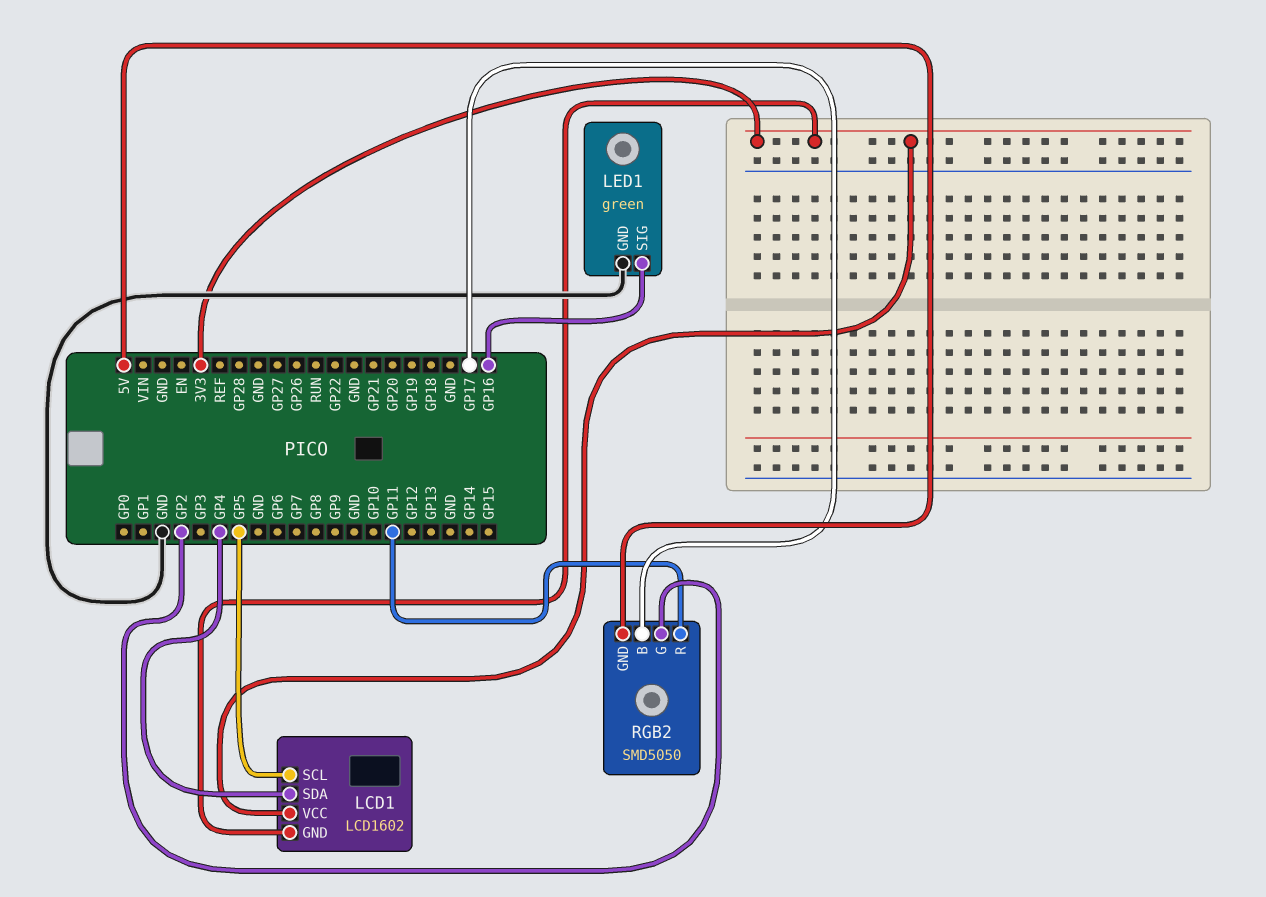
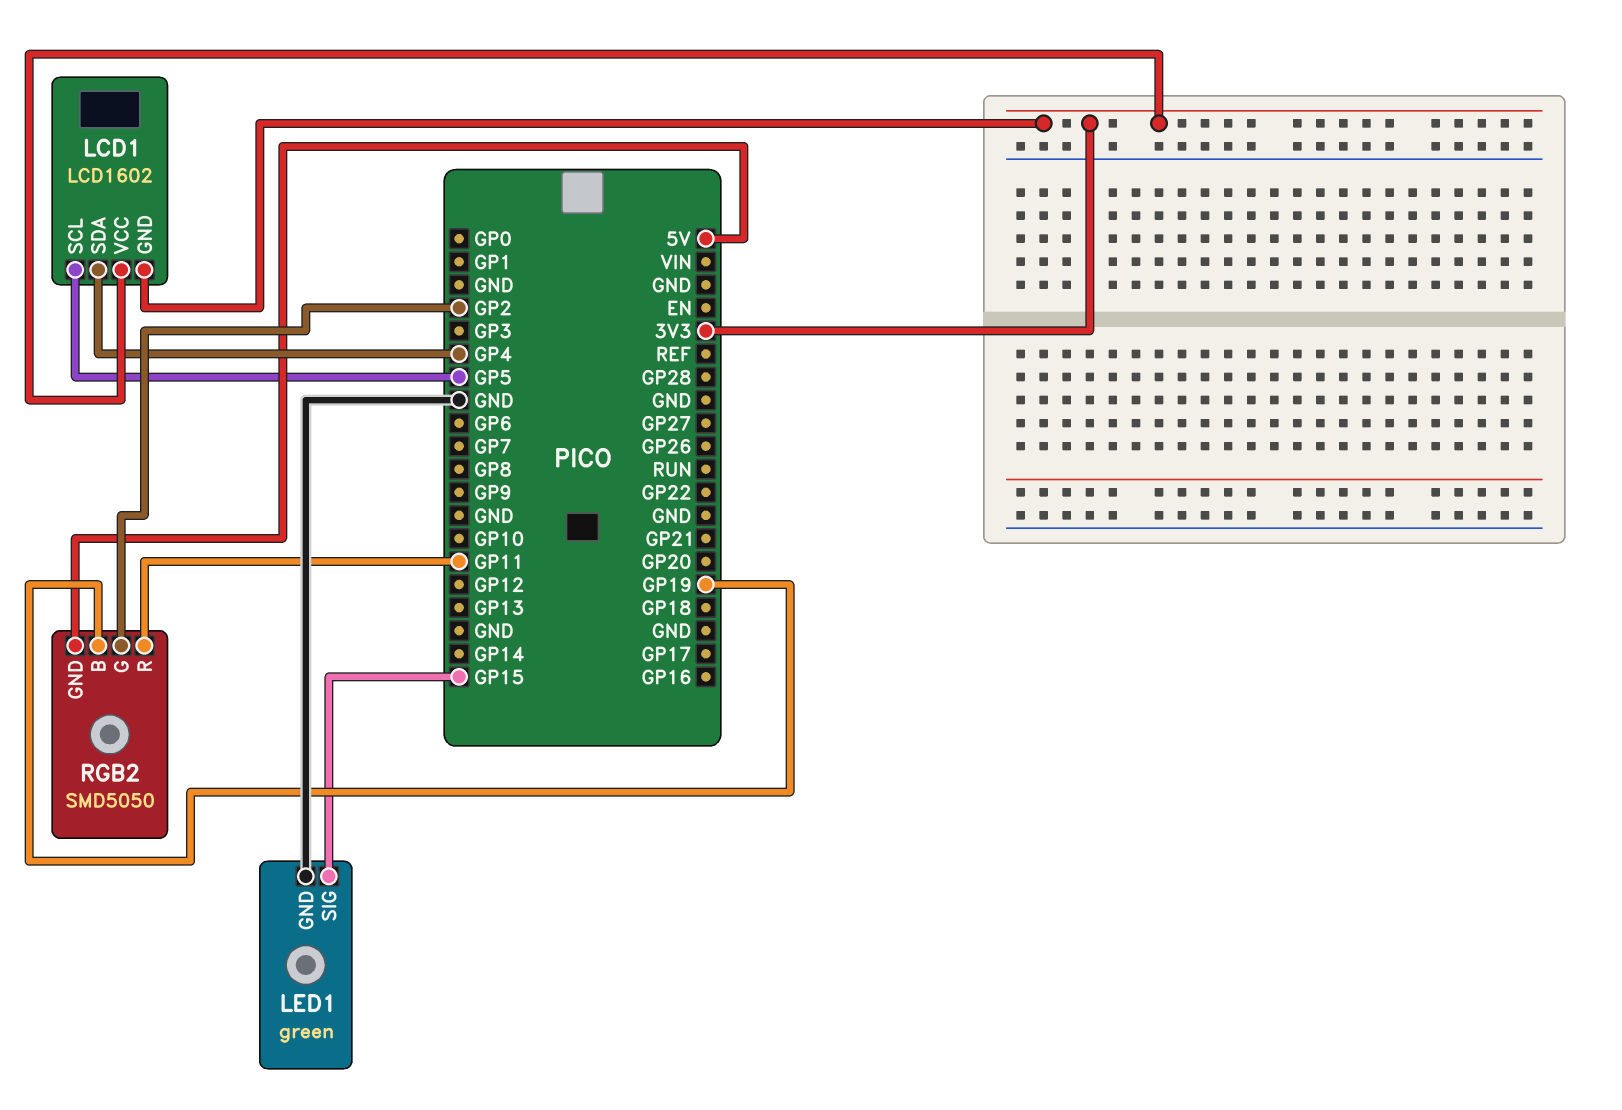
LED1 pin SIG: GP16 -> GP15
RGB2 pin B: GP17 -> GP19

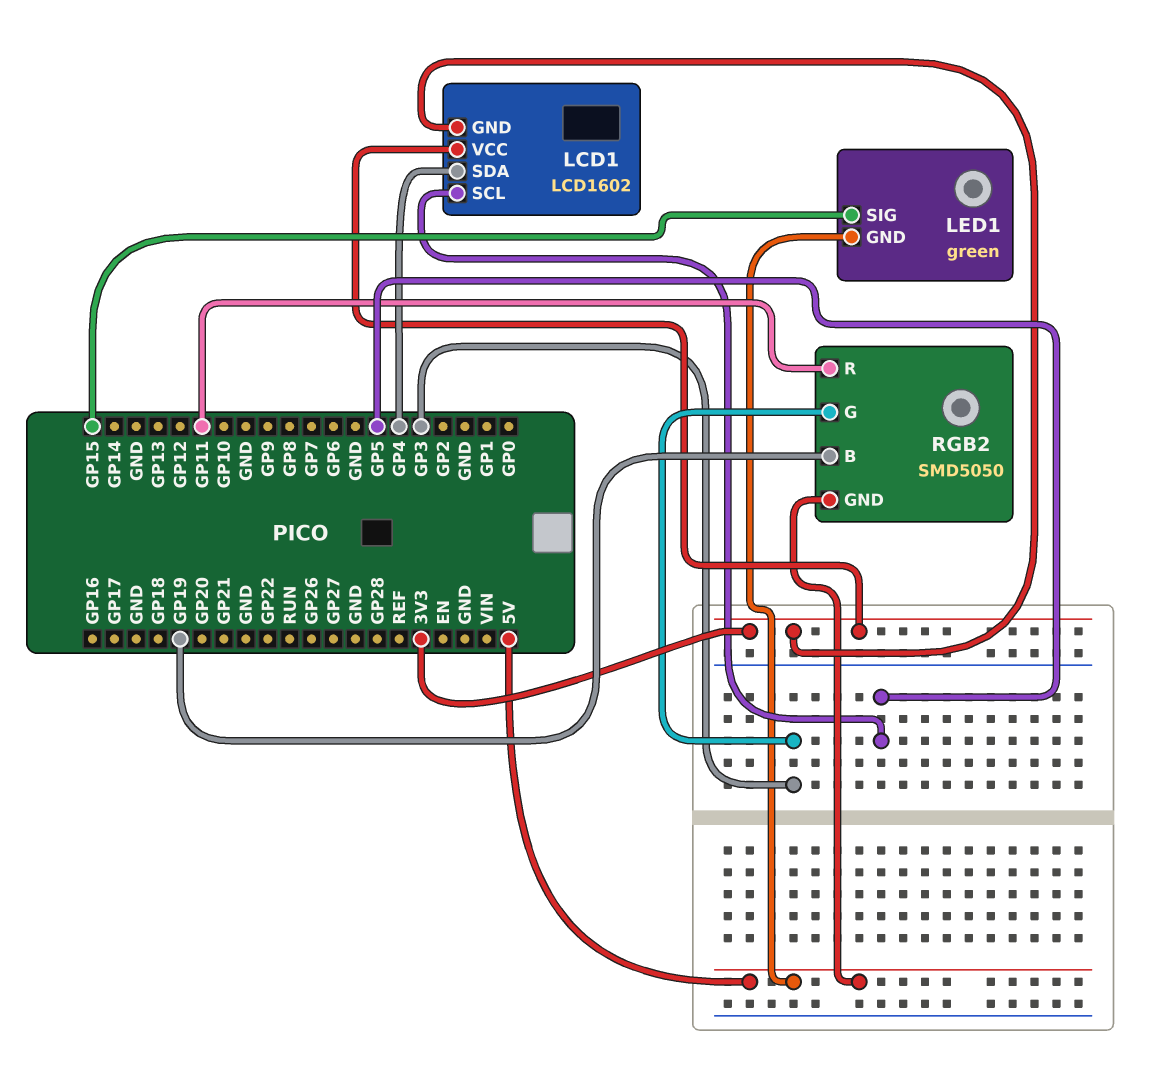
LED1 pin GND: GND -> 5V
RGB2 pin G: GP2 -> GP3

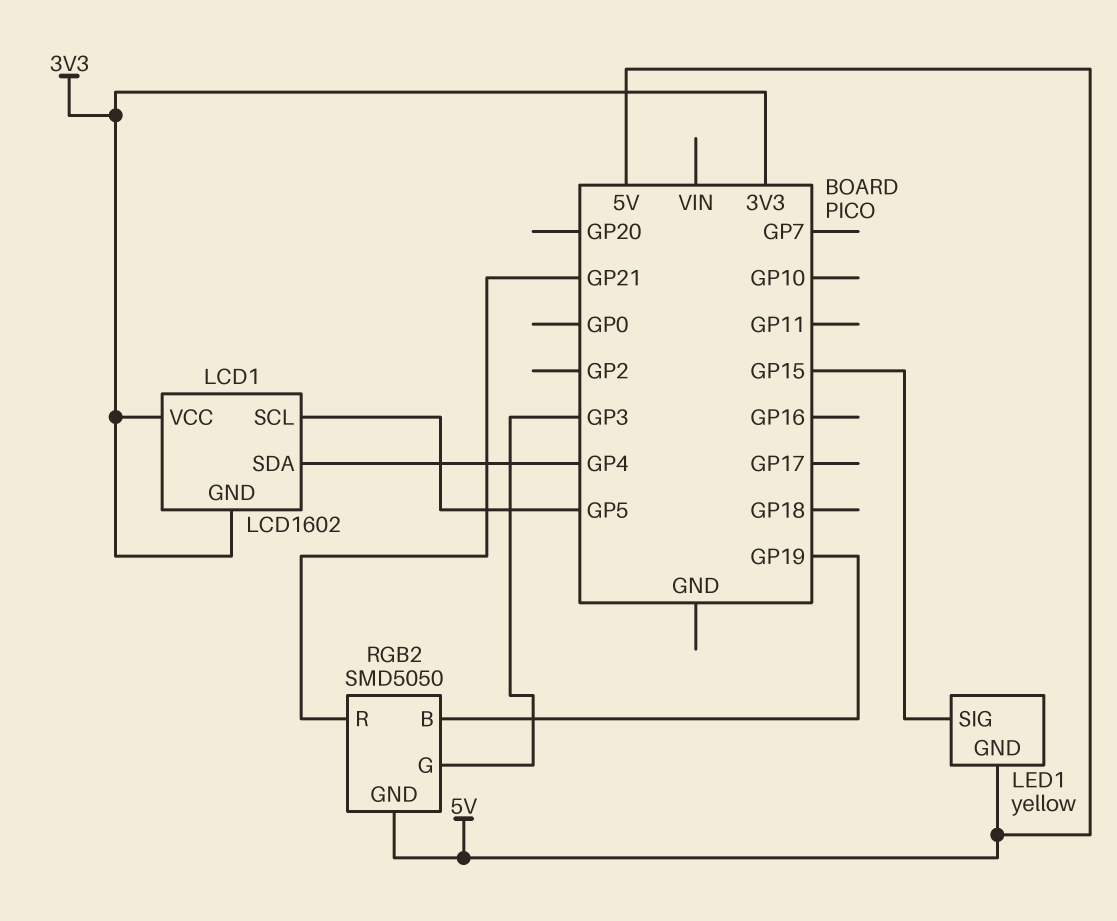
LED1: green -> yellow
RGB2 pin R: GP11 -> GP21

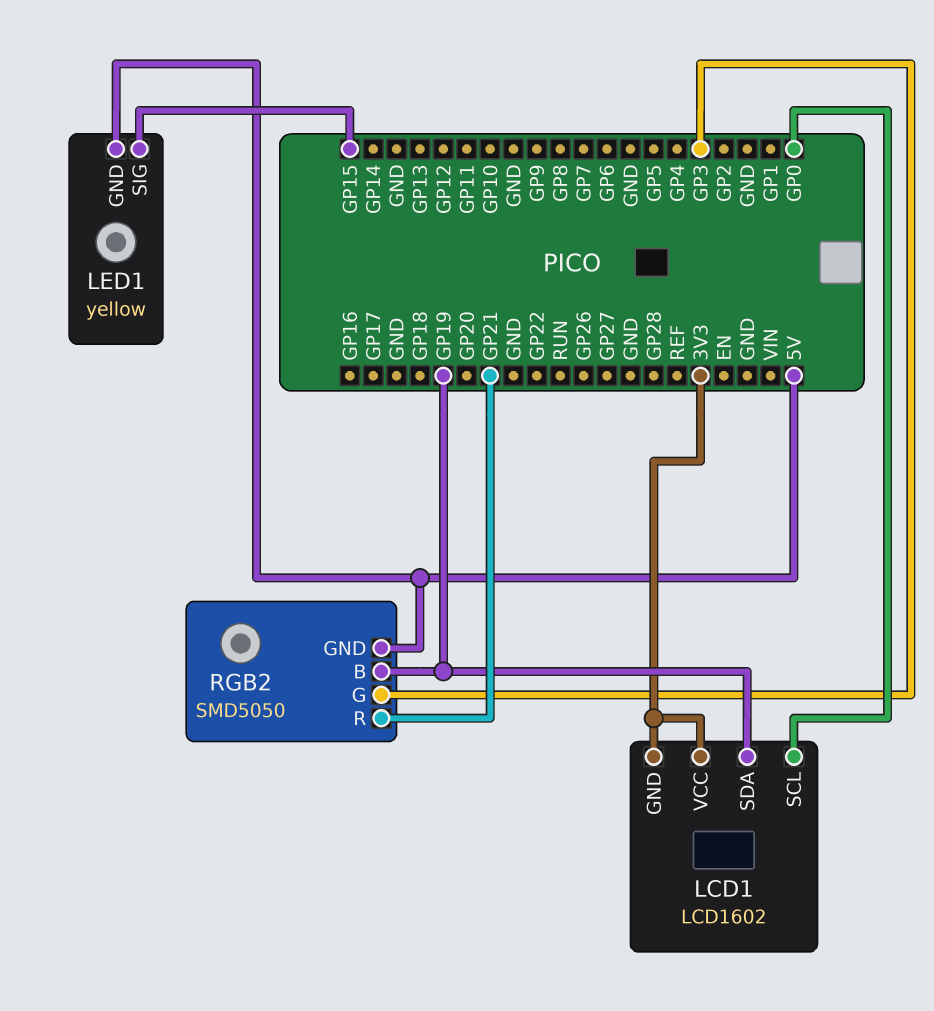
LCD1 pin SCL: GP5 -> GP0
LCD1 pin SDA: GP4 -> GP19

